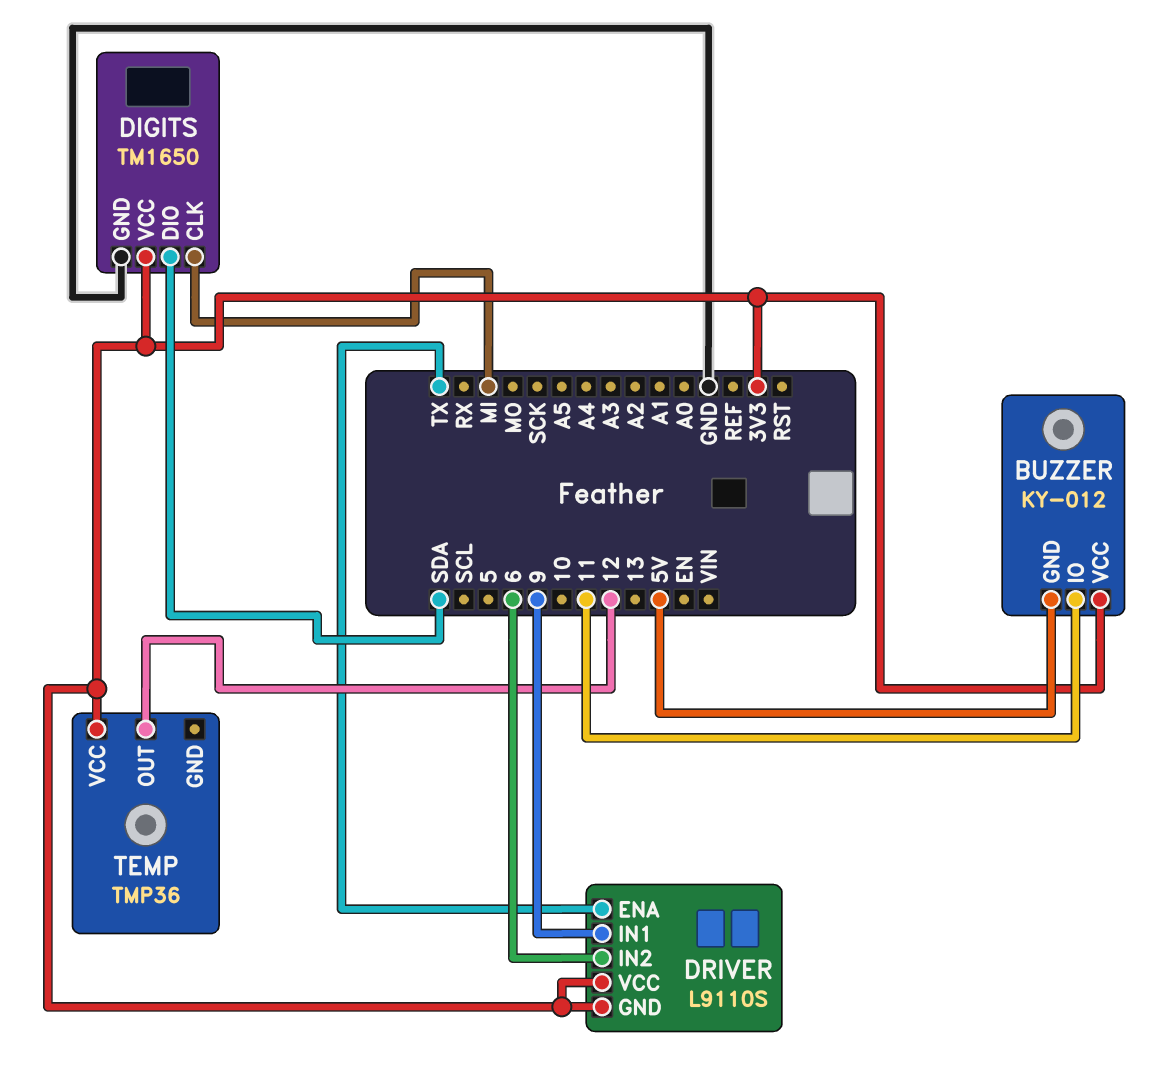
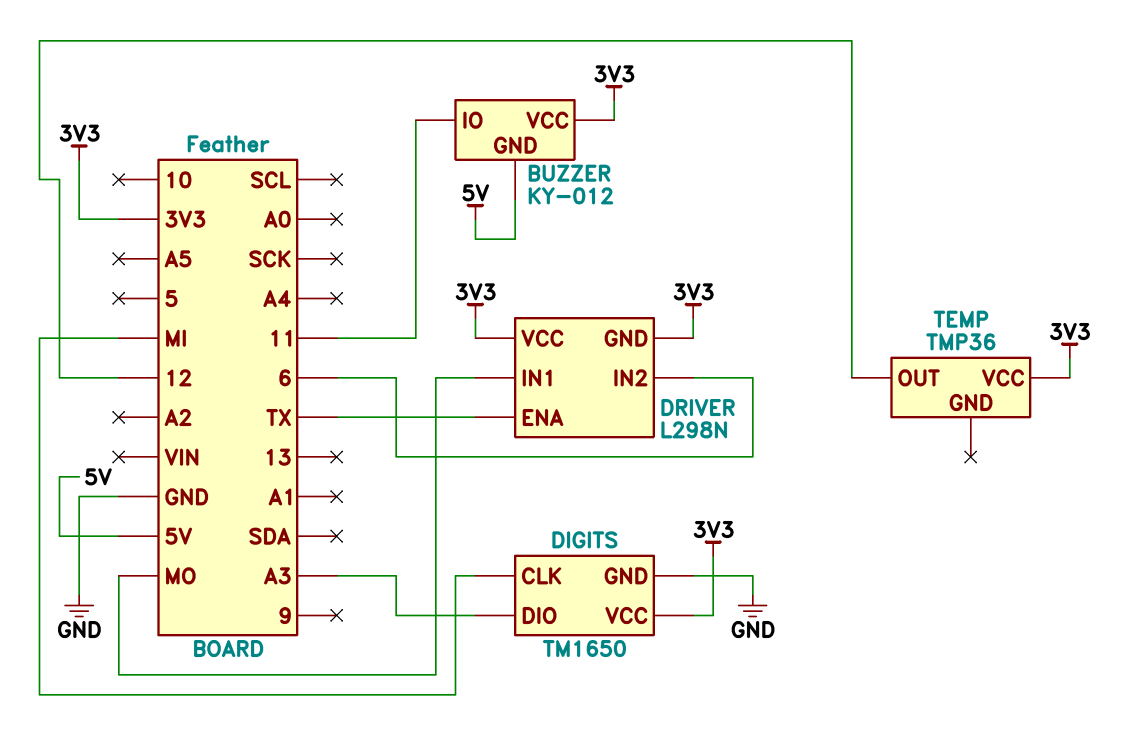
DIGITS pin DIO: SDA -> A3
DRIVER: L9110S -> L298N
DRIVER pin IN1: 9 -> MO

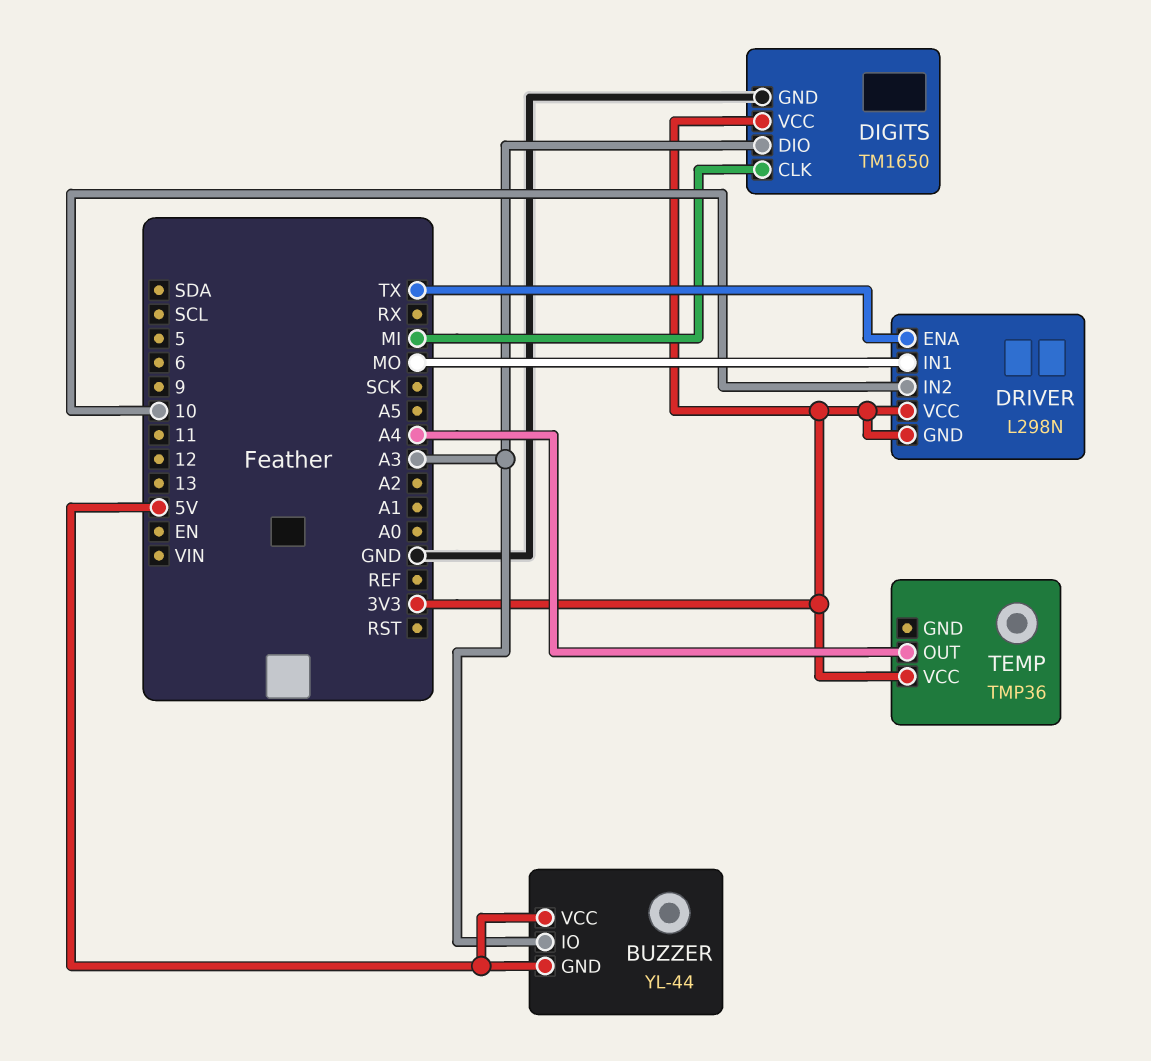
BUZZER: KY-012 -> YL-44
BUZZER pin IO: 11 -> A3
BUZZER pin VCC: 3V3 -> 5V
DRIVER pin IN2: 6 -> 10
TEMP pin OUT: 12 -> A4

